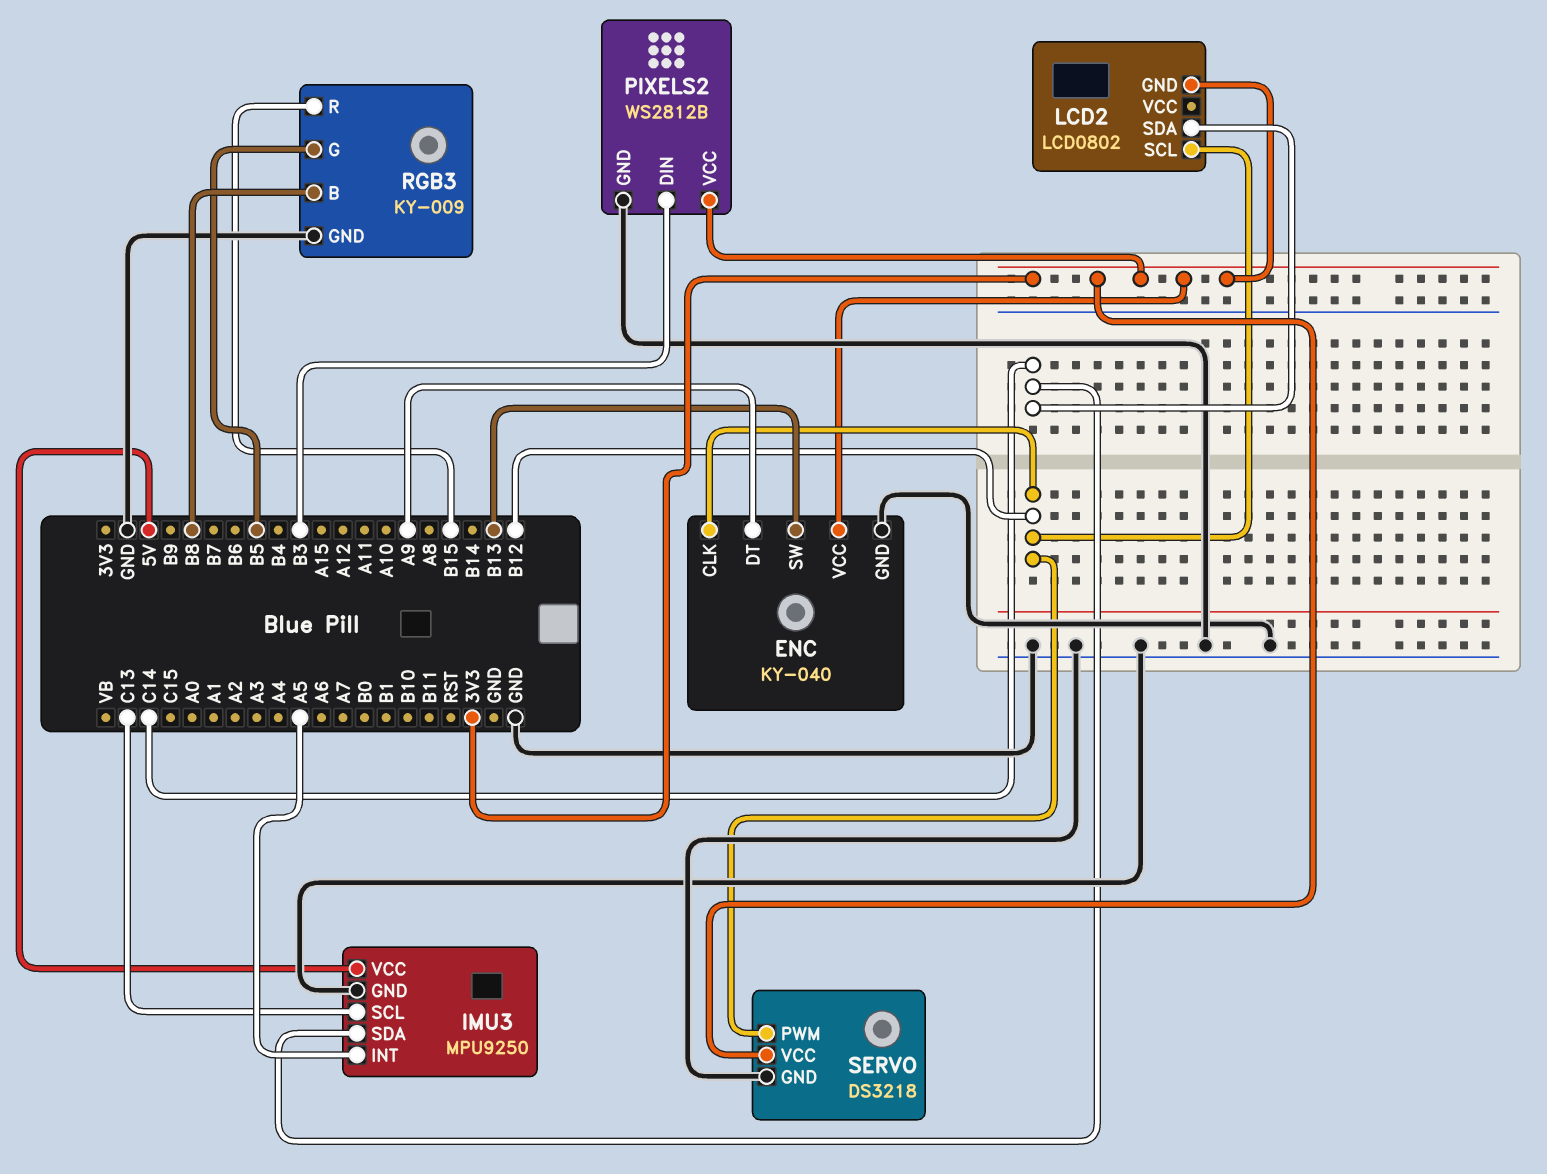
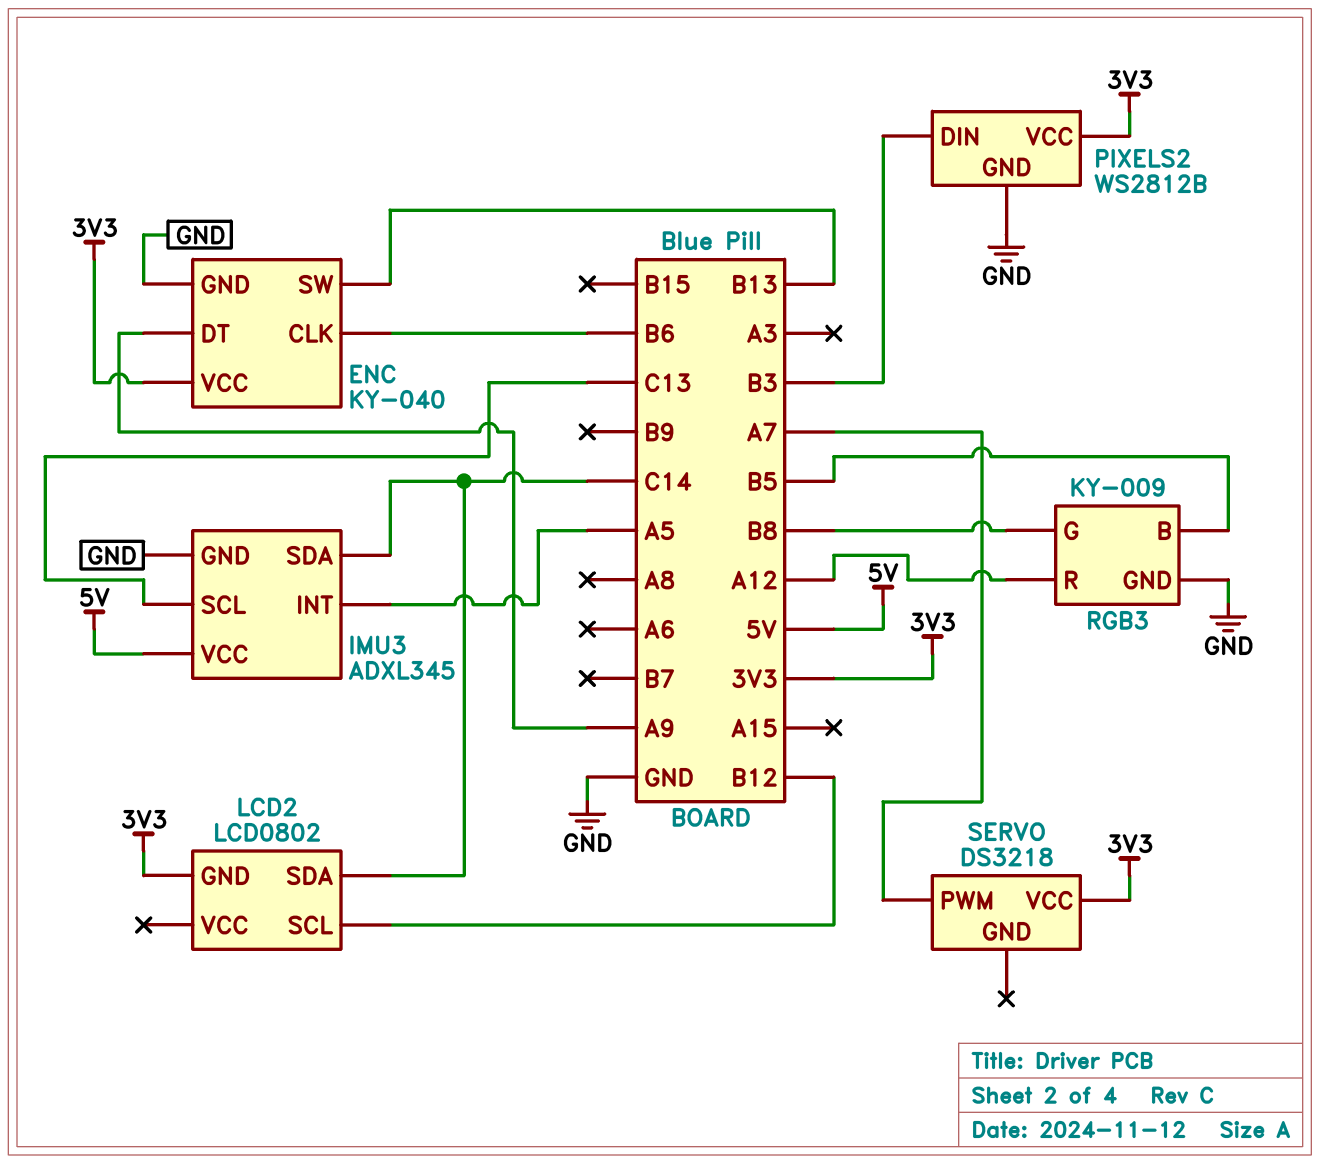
ENC pin CLK: B12 -> B6
IMU3: MPU9250 -> ADXL345
RGB3 pin B: B8 -> B5
RGB3 pin G: B5 -> B8
RGB3 pin R: B15 -> A12
SERVO pin GND: GND -> none
SERVO pin PWM: B12 -> A7

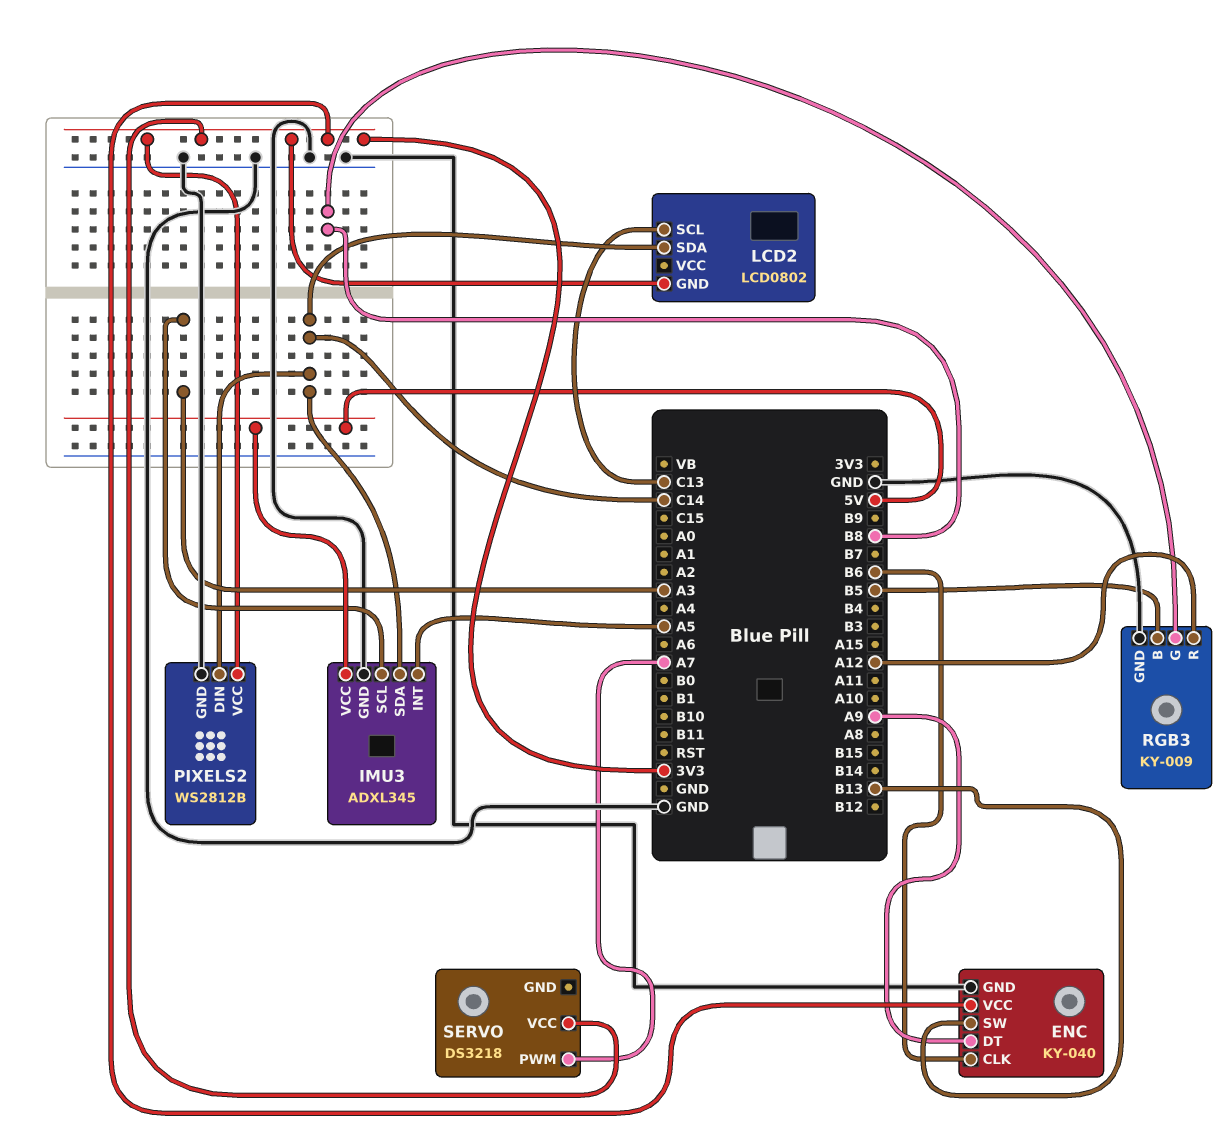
IMU3 pin SCL: C13 -> A3
LCD2 pin SCL: B12 -> C13
PIXELS2 pin DIN: B3 -> C14

